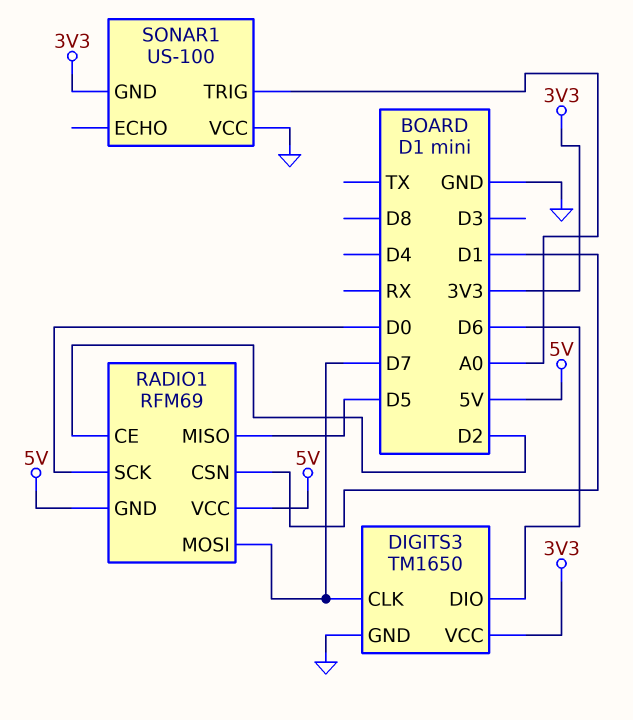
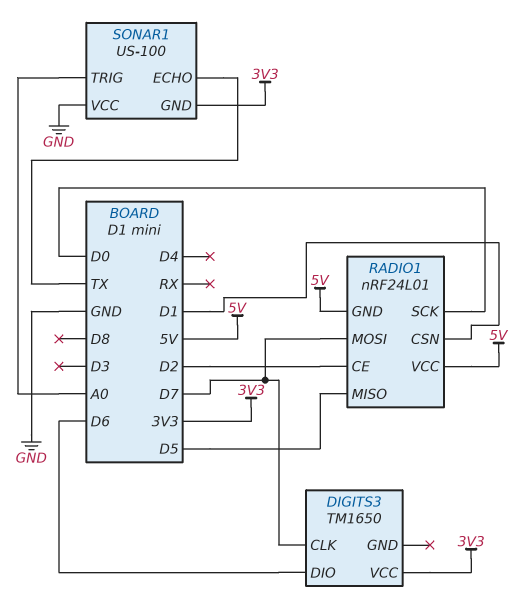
DIGITS3 pin GND: GND -> none
RADIO1: RFM69 -> nRF24L01
SONAR1 pin ECHO: none -> TX

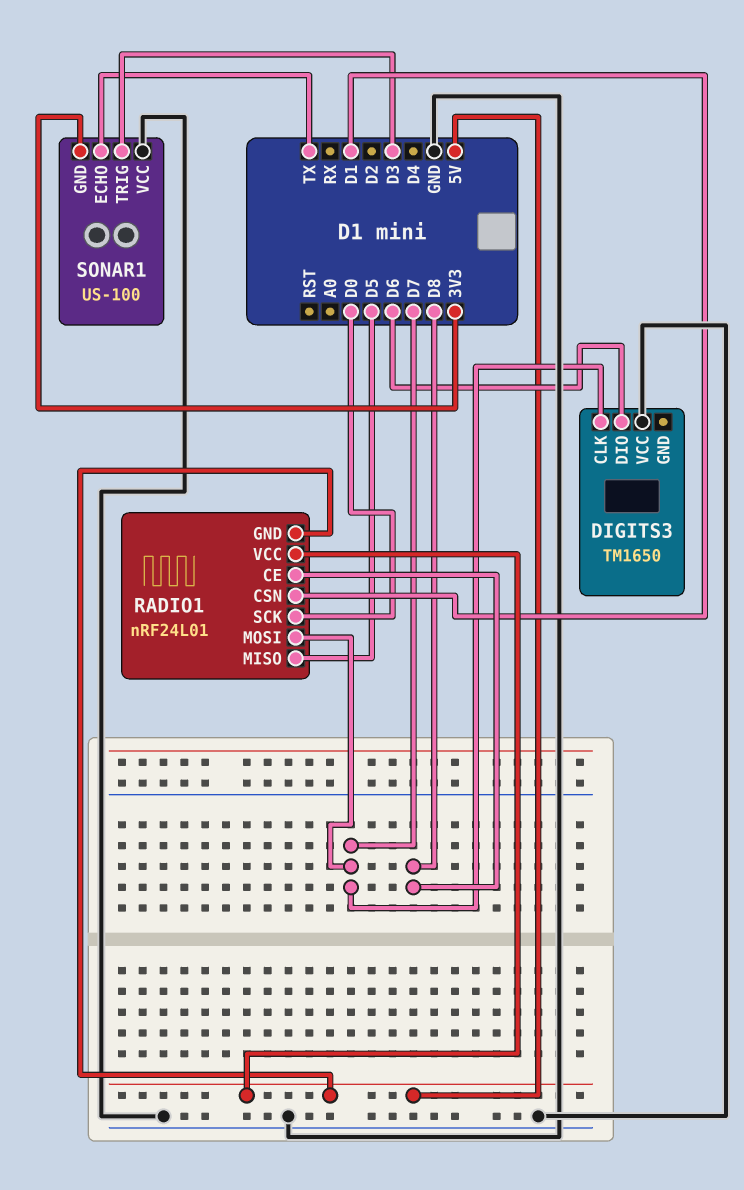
DIGITS3 pin VCC: 3V3 -> GND
RADIO1 pin CE: D2 -> D8
SONAR1 pin TRIG: A0 -> D3

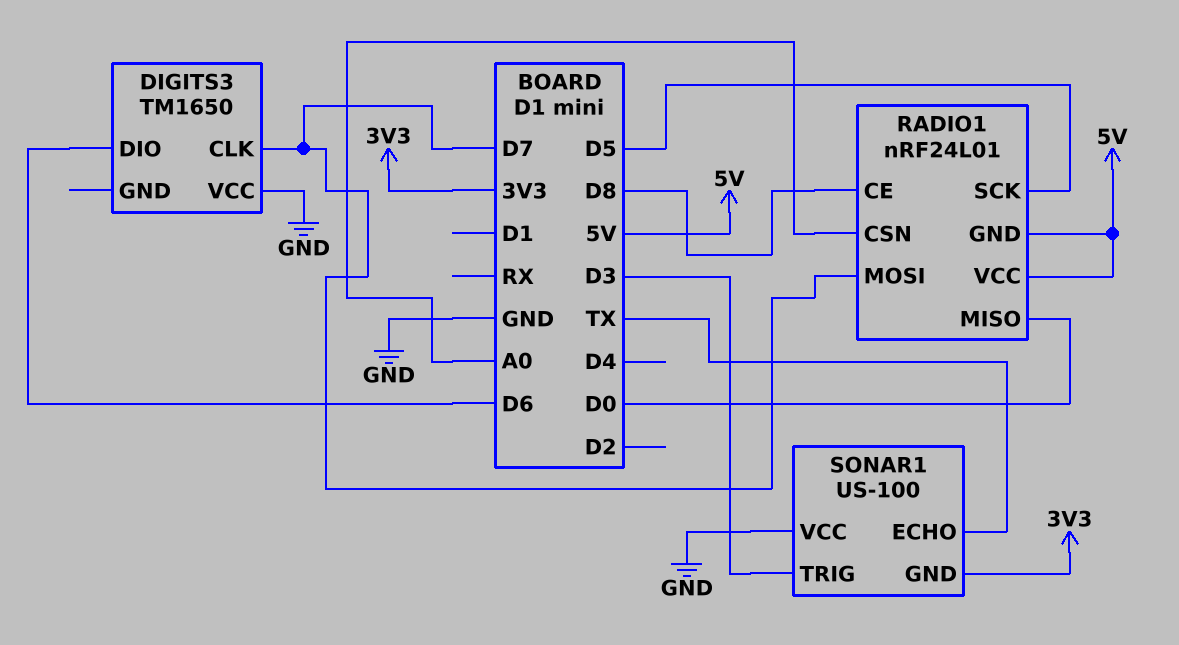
RADIO1 pin CSN: D1 -> A0
RADIO1 pin MISO: D5 -> D0
RADIO1 pin SCK: D0 -> D5

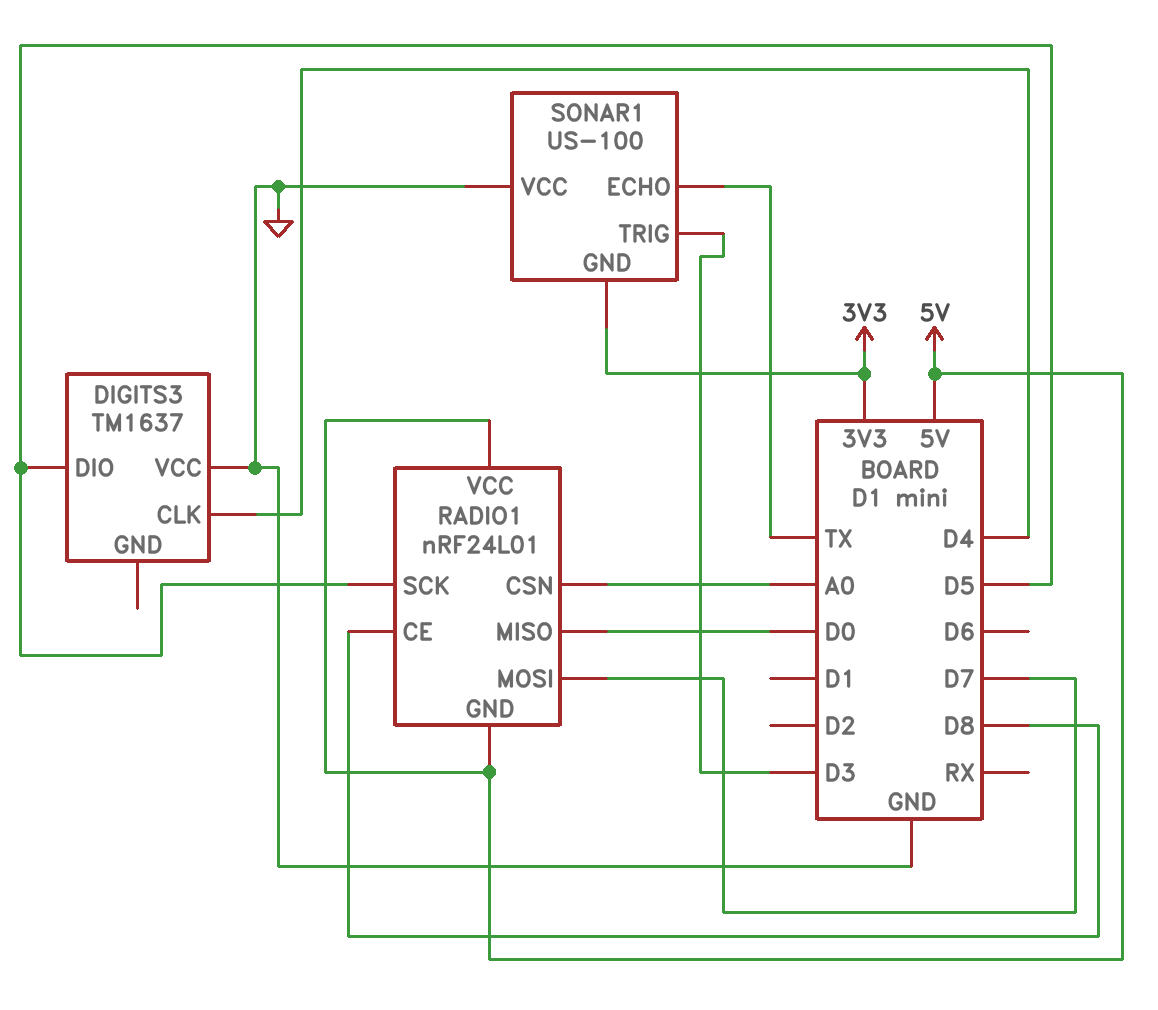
DIGITS3: TM1650 -> TM1637
DIGITS3 pin CLK: D7 -> D4
DIGITS3 pin DIO: D6 -> D5

